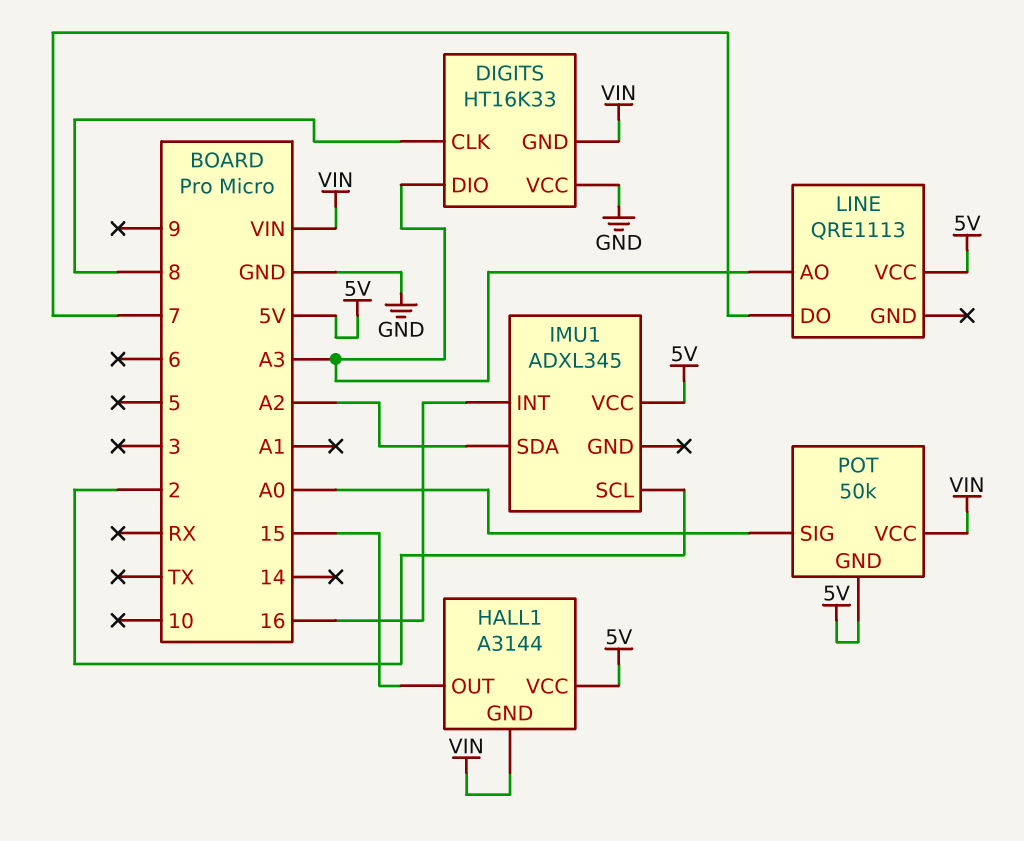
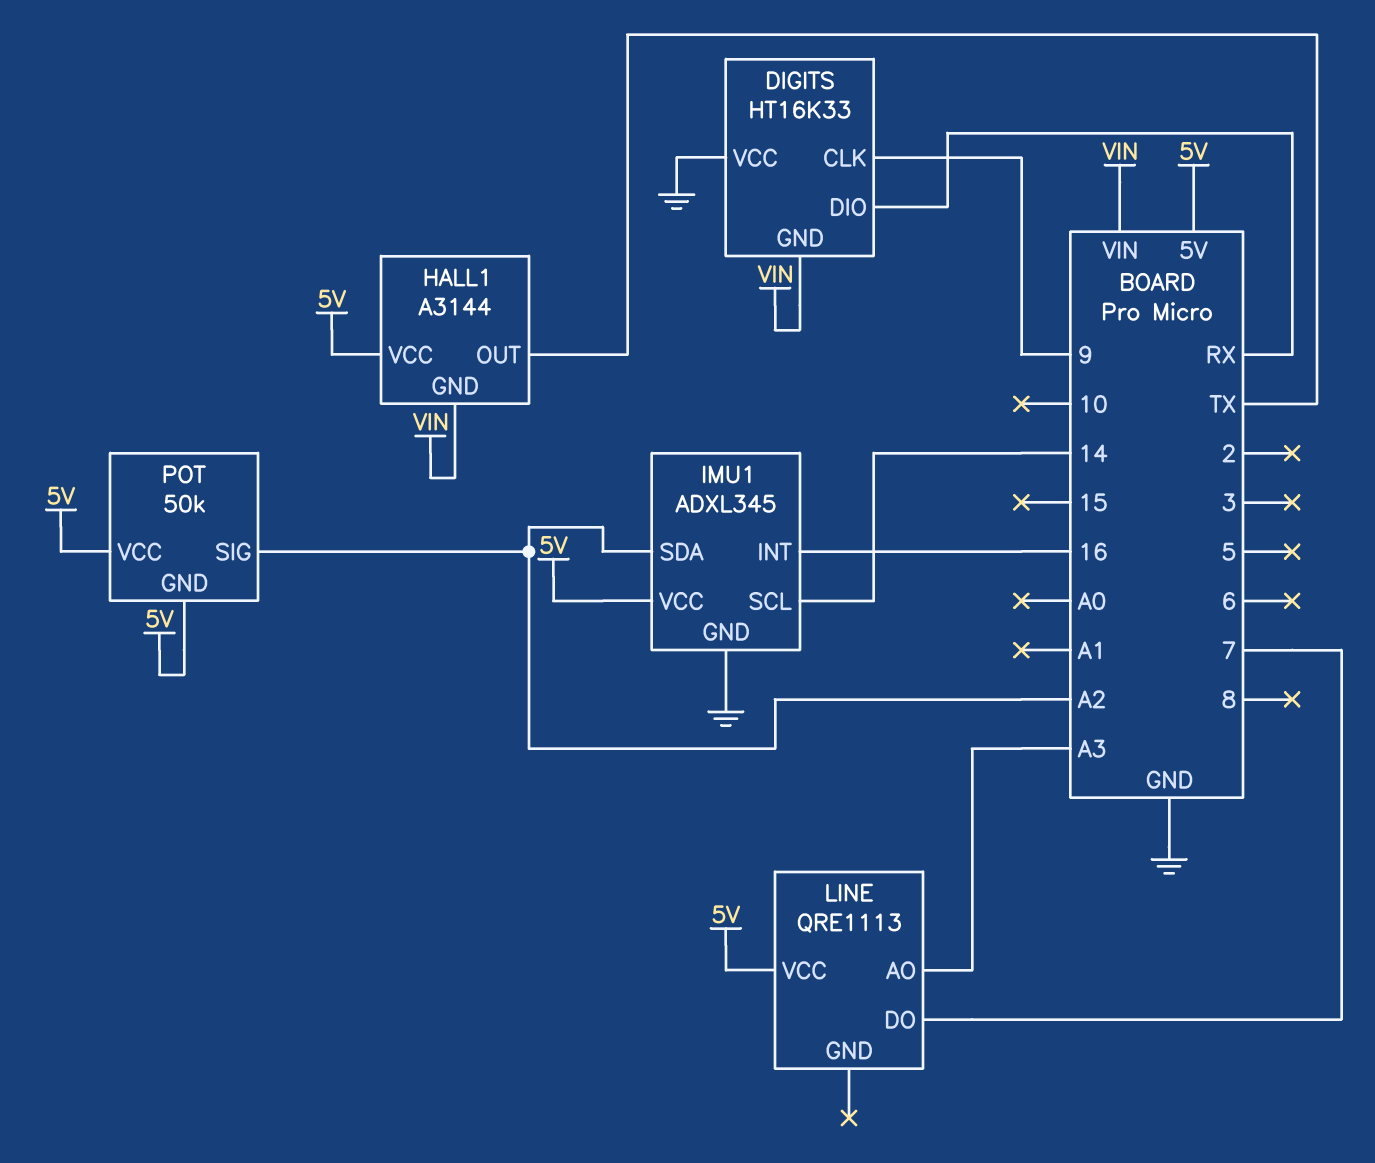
DIGITS pin CLK: 8 -> 9
DIGITS pin DIO: A3 -> RX
HALL1 pin OUT: 15 -> TX
IMU1 pin GND: none -> GND
IMU1 pin SCL: 2 -> 14
POT pin SIG: A0 -> A2
POT pin VCC: VIN -> 5V

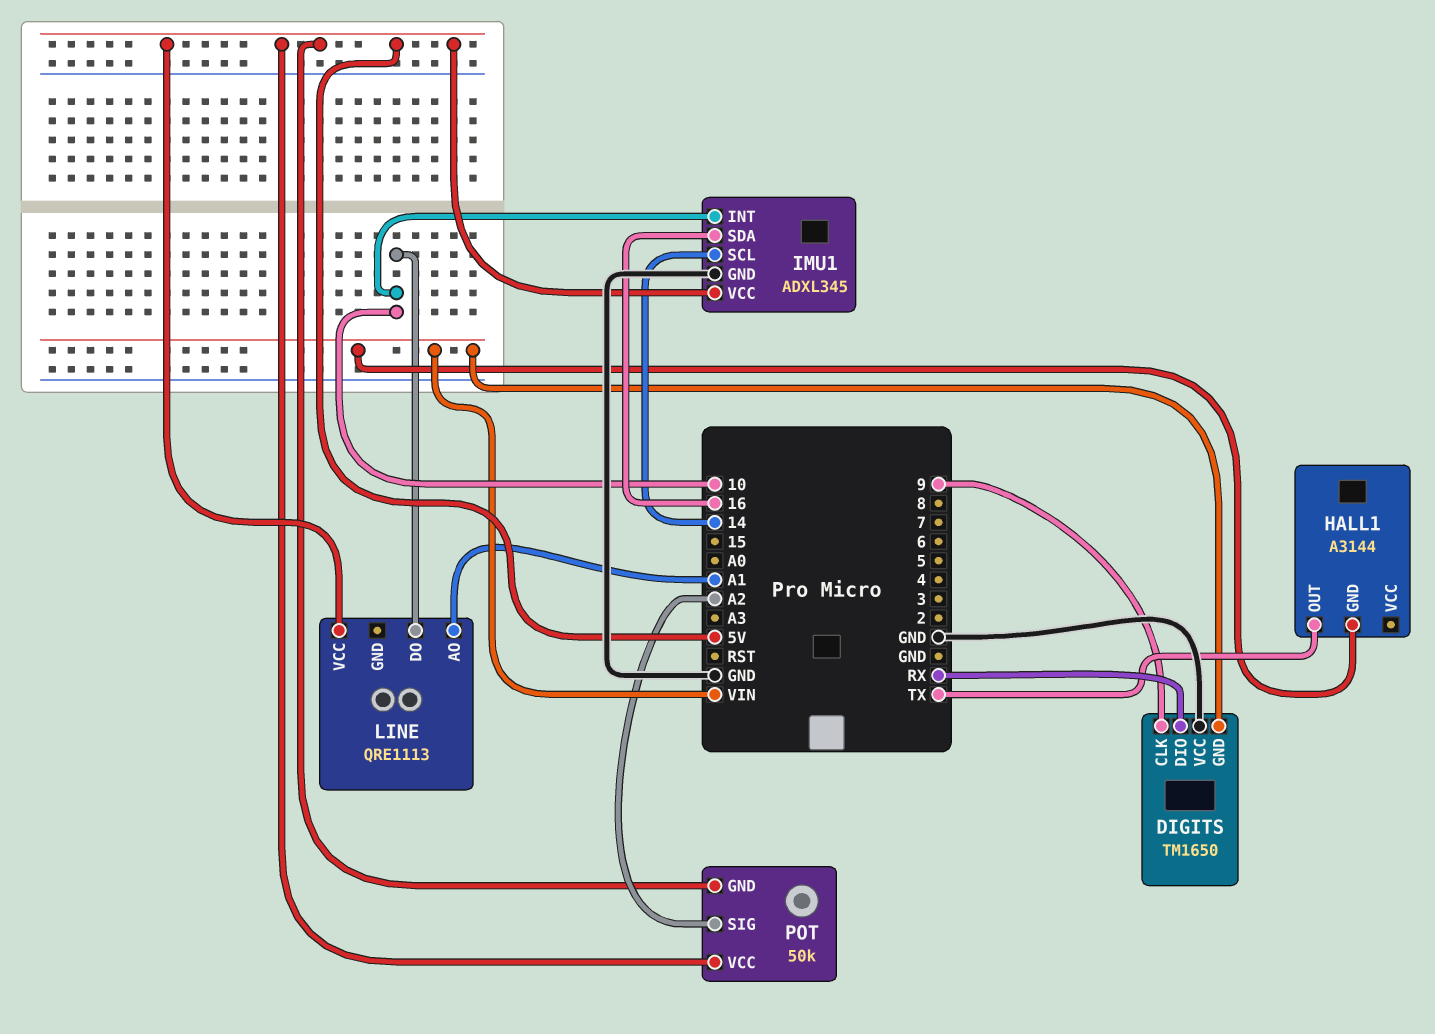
DIGITS: HT16K33 -> TM1650
HALL1 pin VCC: 5V -> none
IMU1 pin INT: 16 -> 10
IMU1 pin SDA: A2 -> 16
LINE pin AO: A3 -> A1
LINE pin DO: 7 -> 10

